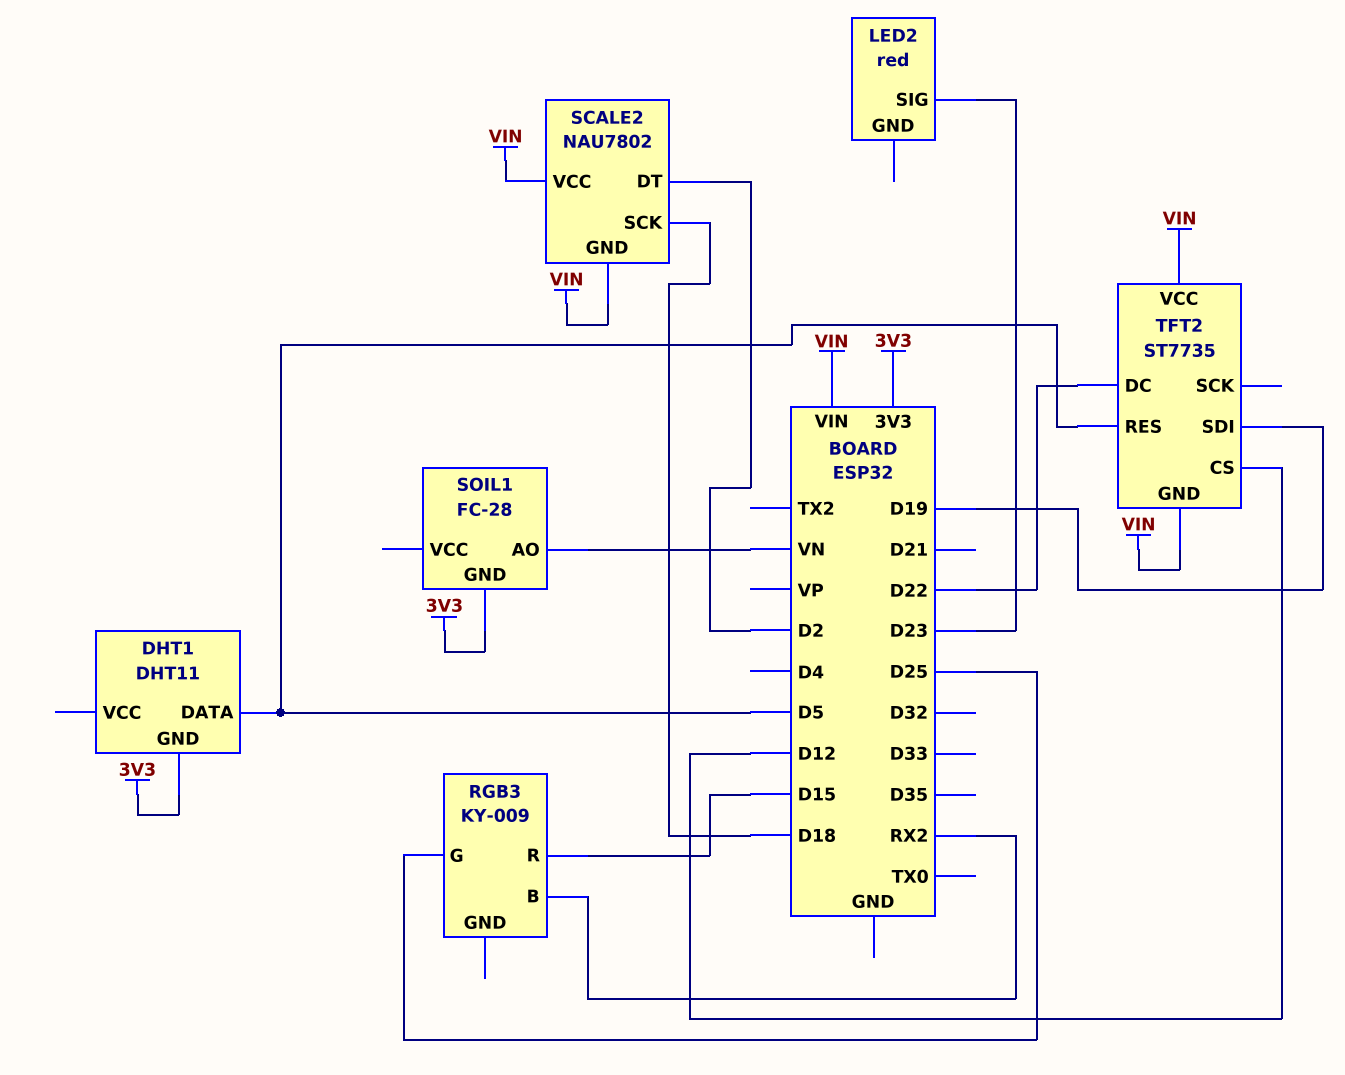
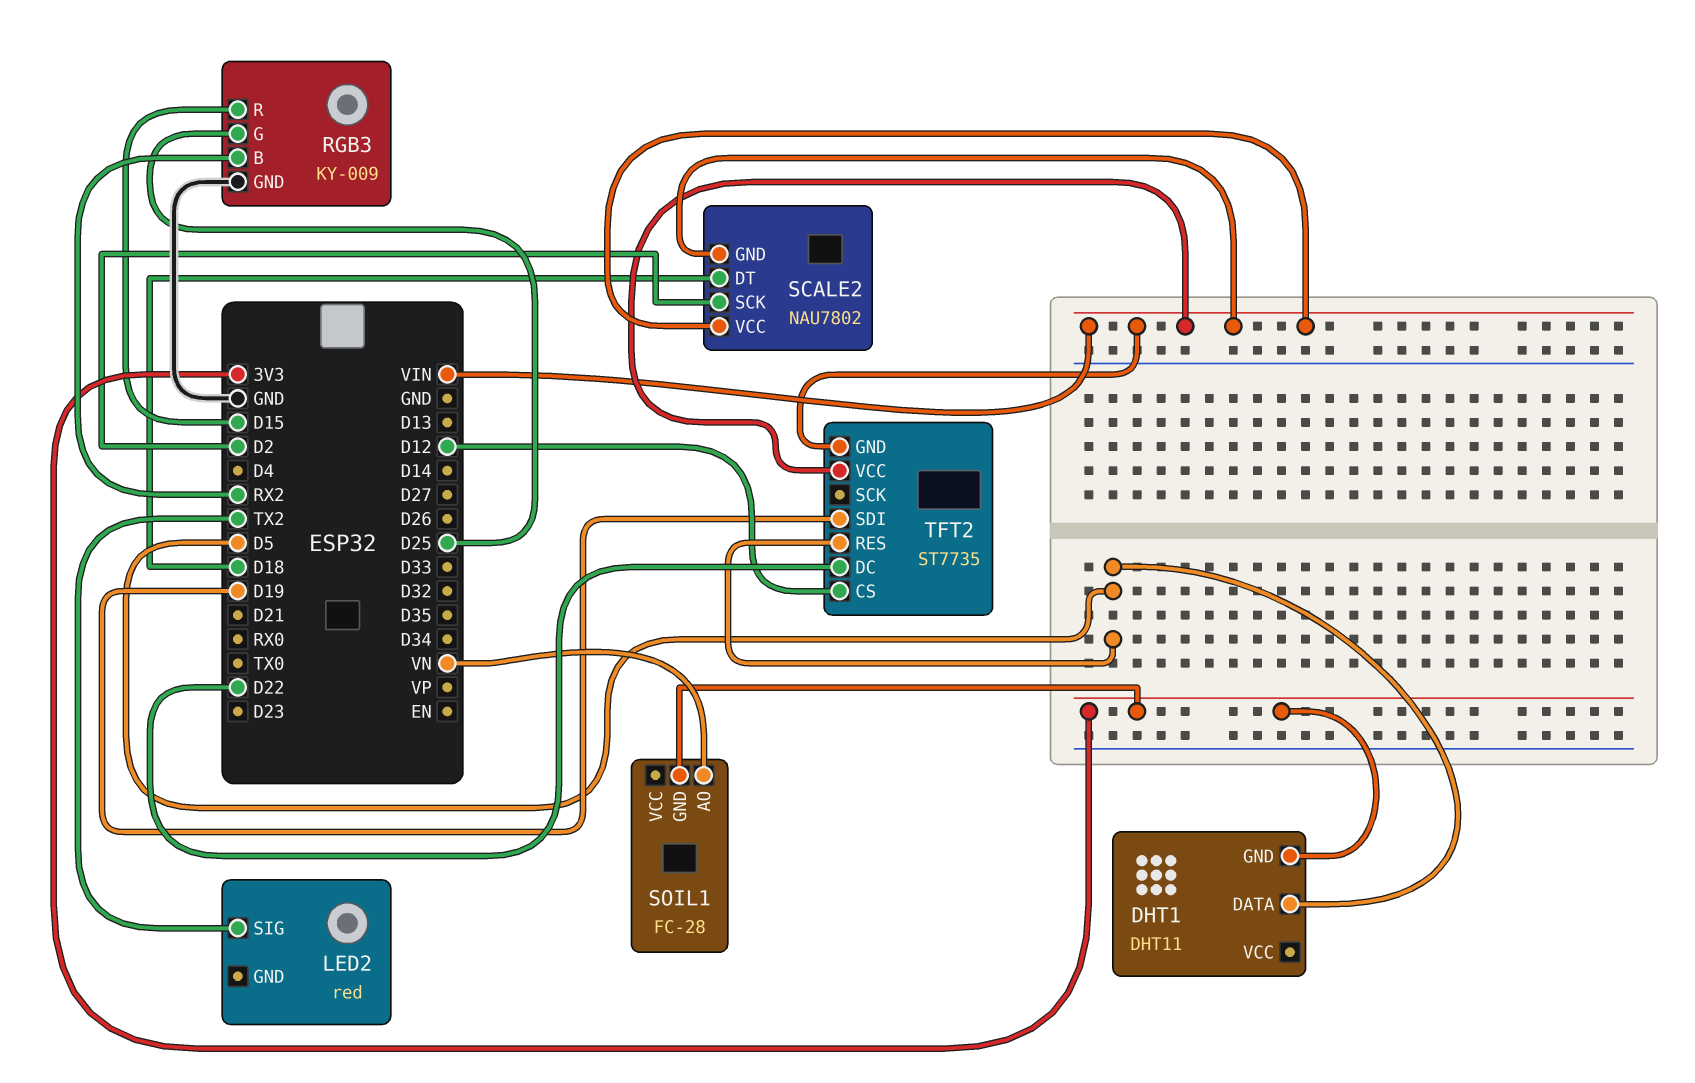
LED2 pin SIG: D23 -> TX2
RGB3 pin GND: none -> GND
SCALE2 pin DT: D2 -> D18
SCALE2 pin SCK: D18 -> D2

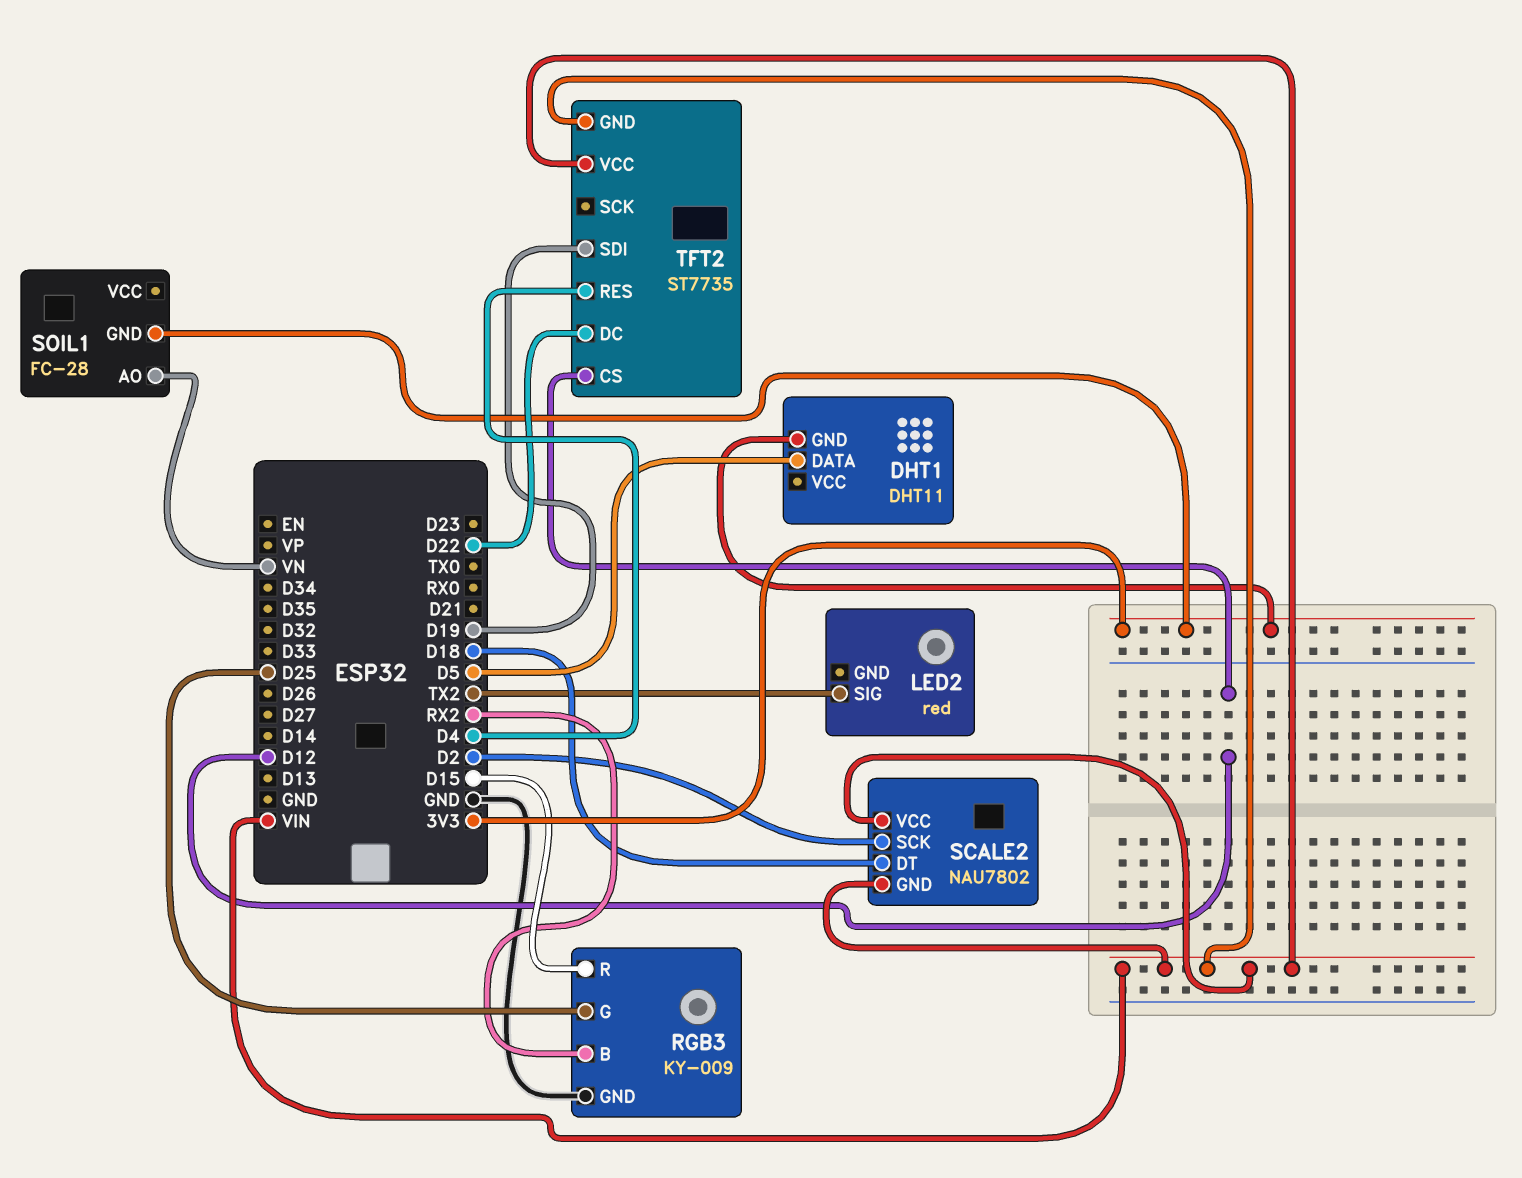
TFT2 pin RES: D5 -> D4

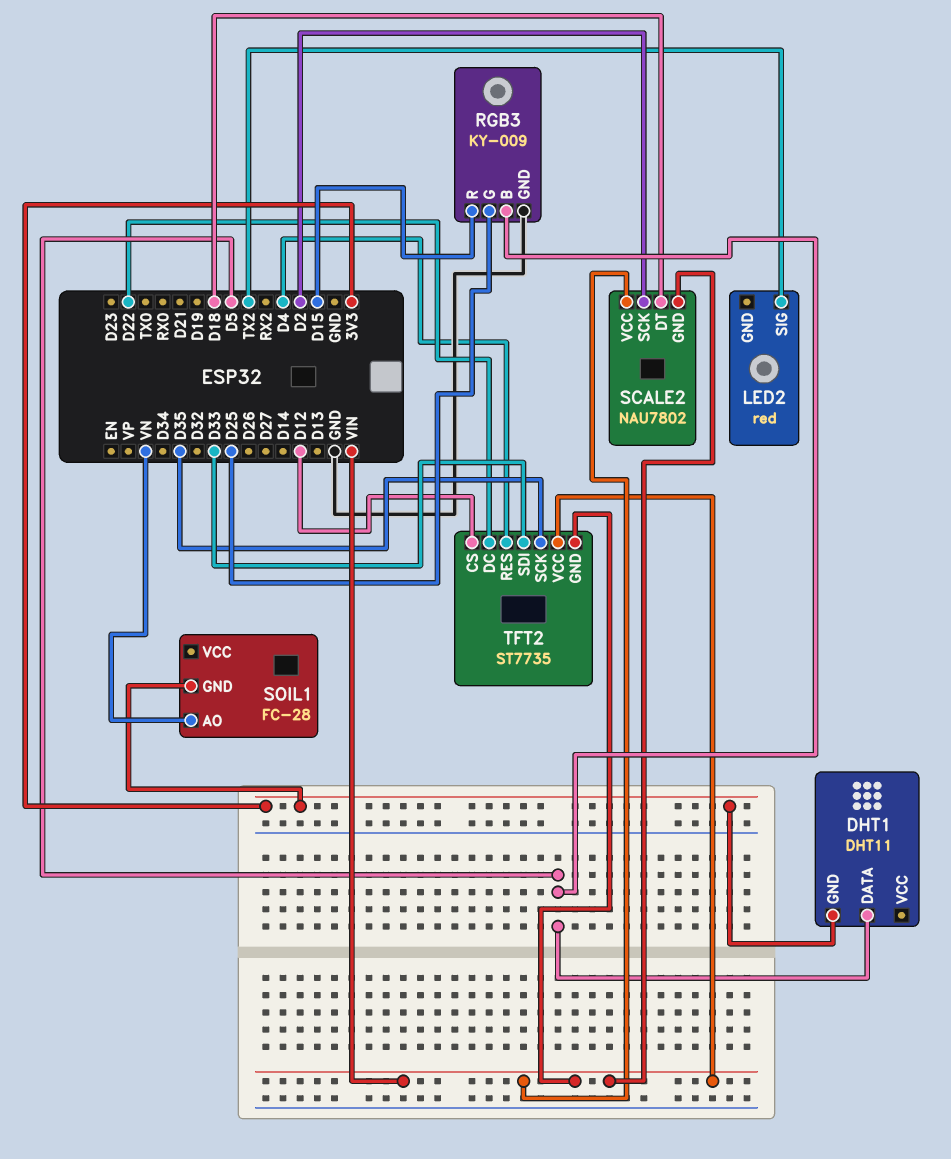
RGB3 pin B: RX2 -> D5
TFT2 pin SCK: none -> D35
TFT2 pin SDI: D19 -> D33

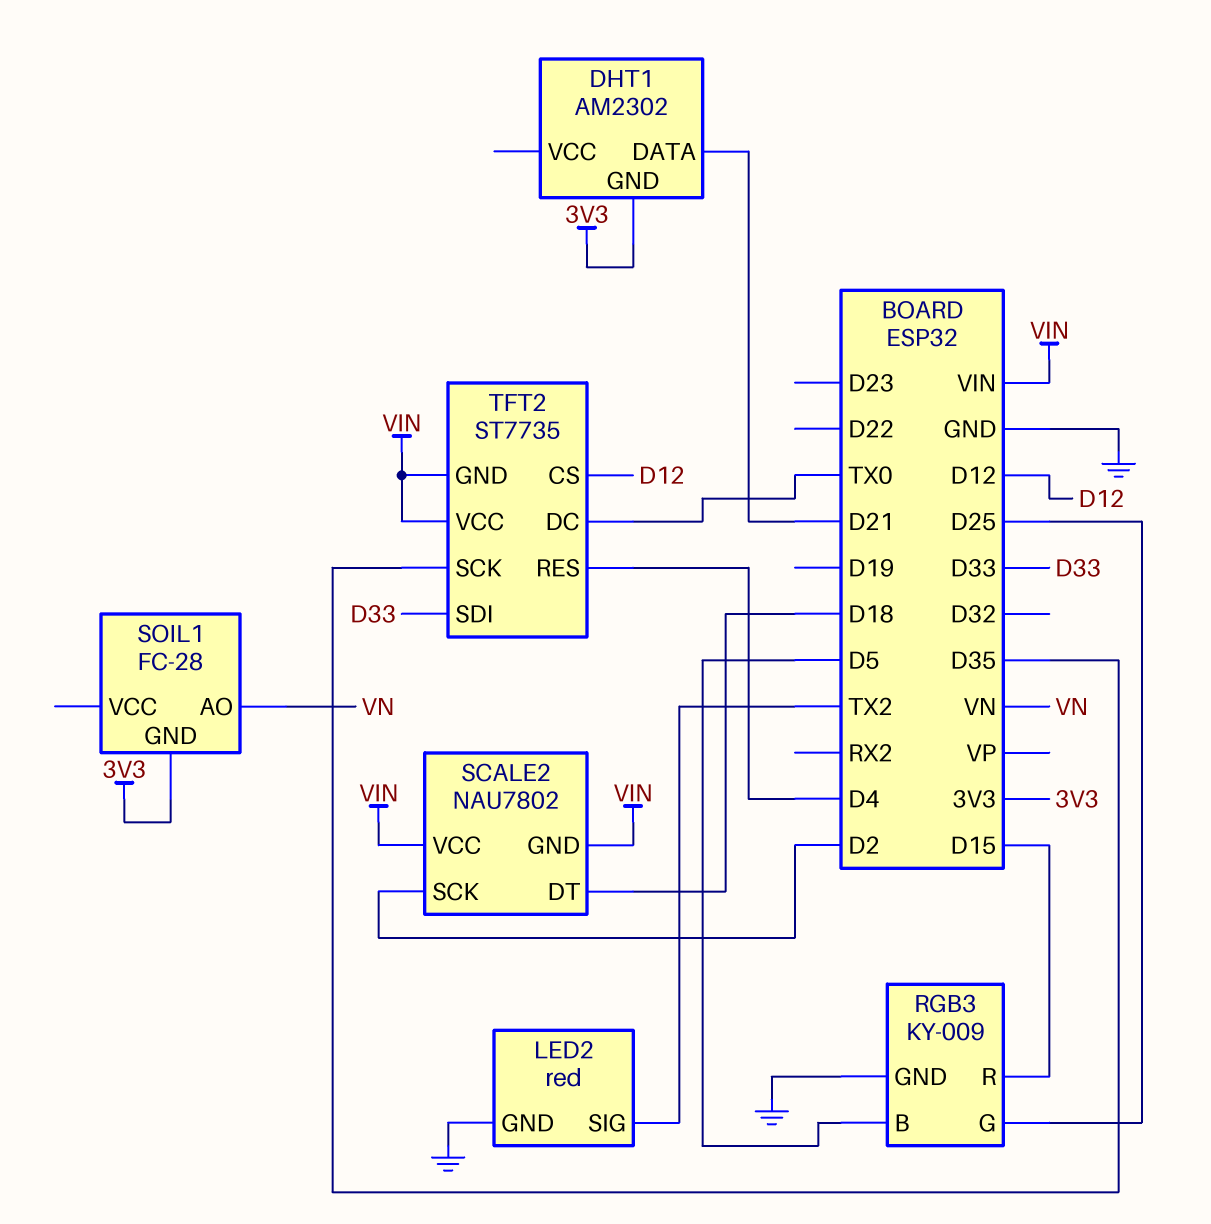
DHT1: DHT11 -> AM2302
DHT1 pin DATA: D5 -> D21
LED2 pin GND: none -> GND
TFT2 pin DC: D22 -> TX0

